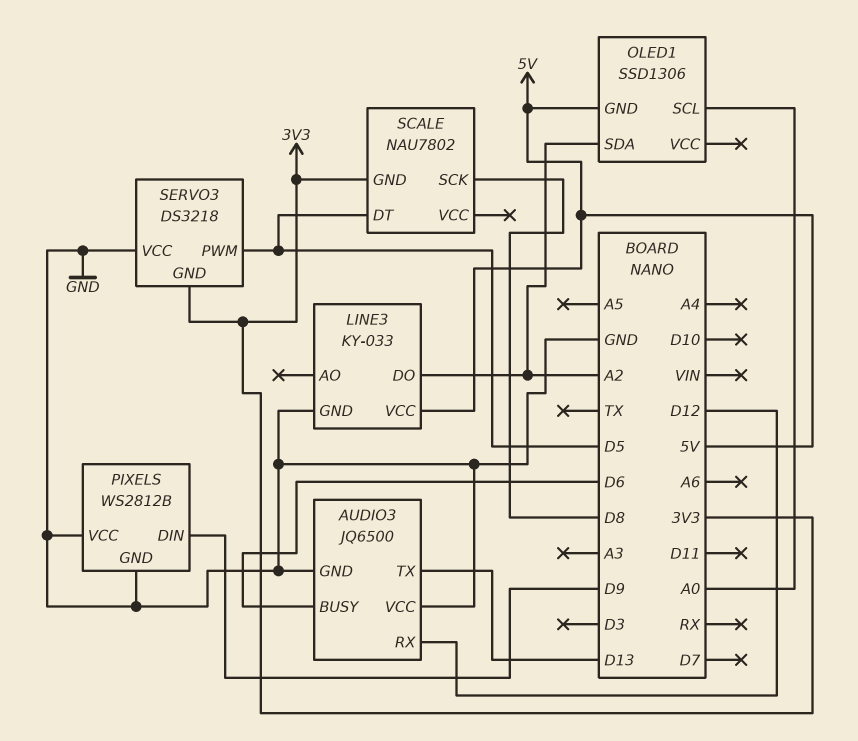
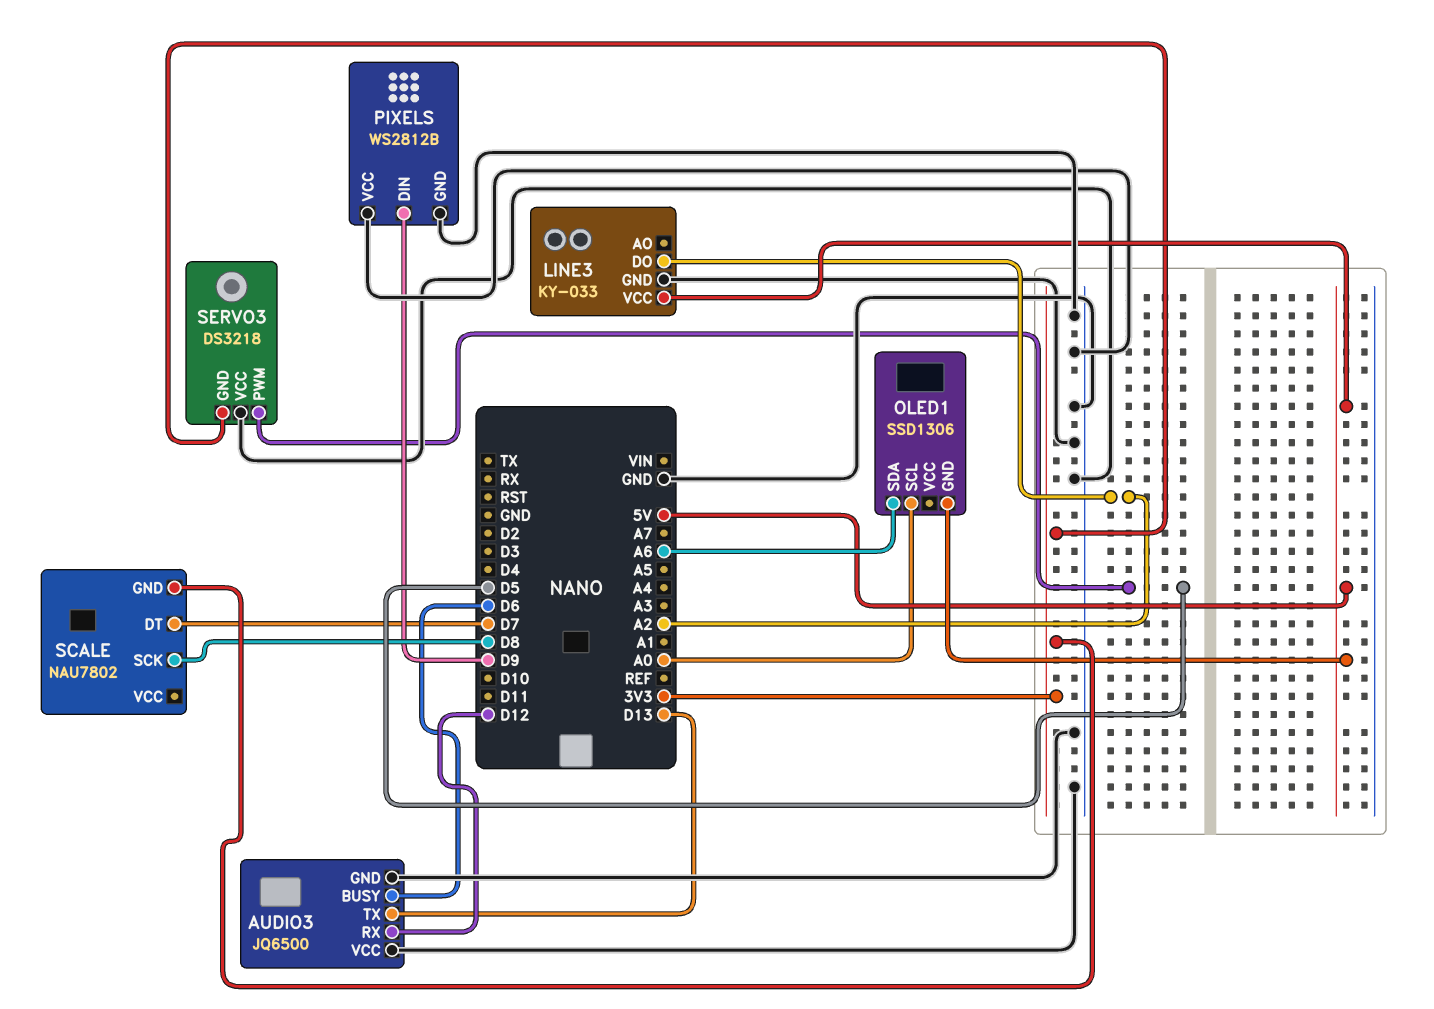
OLED1 pin SDA: A2 -> A6
SCALE pin DT: D5 -> D7

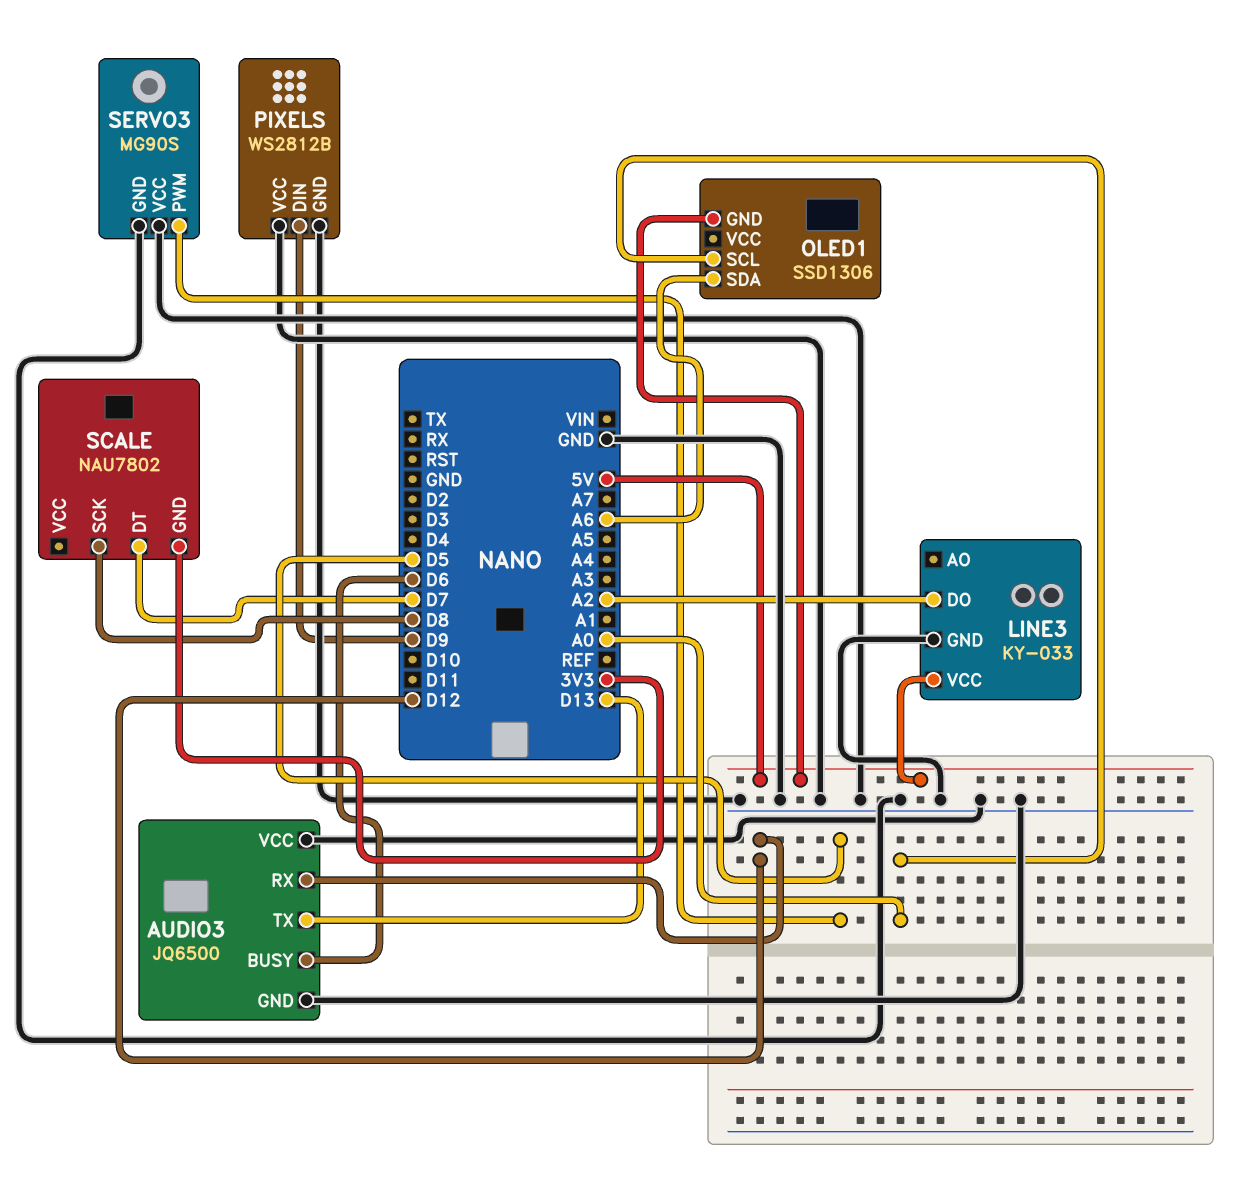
SERVO3: DS3218 -> MG90S
SERVO3 pin GND: 3V3 -> GND

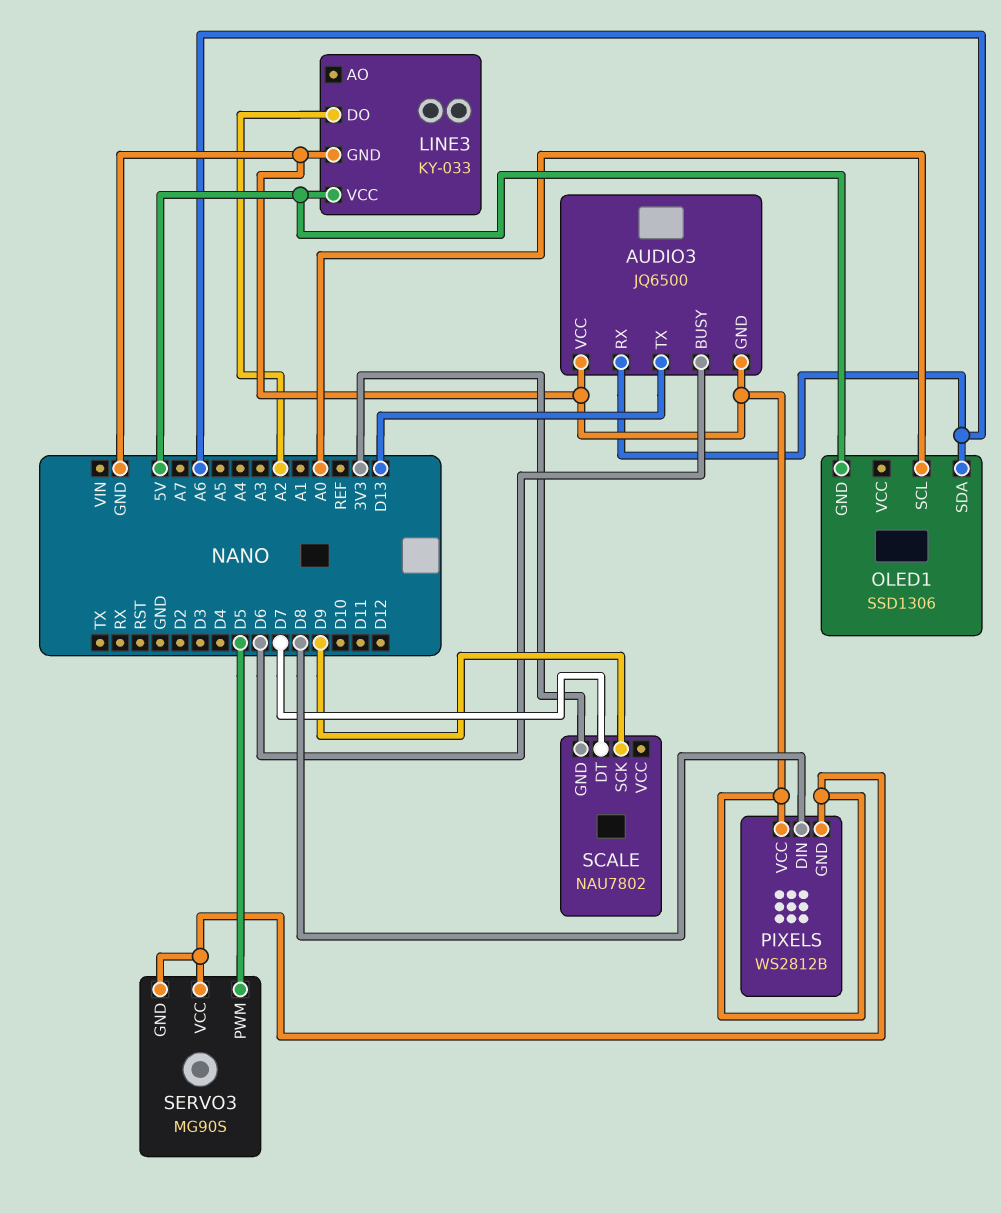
AUDIO3 pin RX: D12 -> A6
PIXELS pin DIN: D9 -> D8
SCALE pin SCK: D8 -> D9

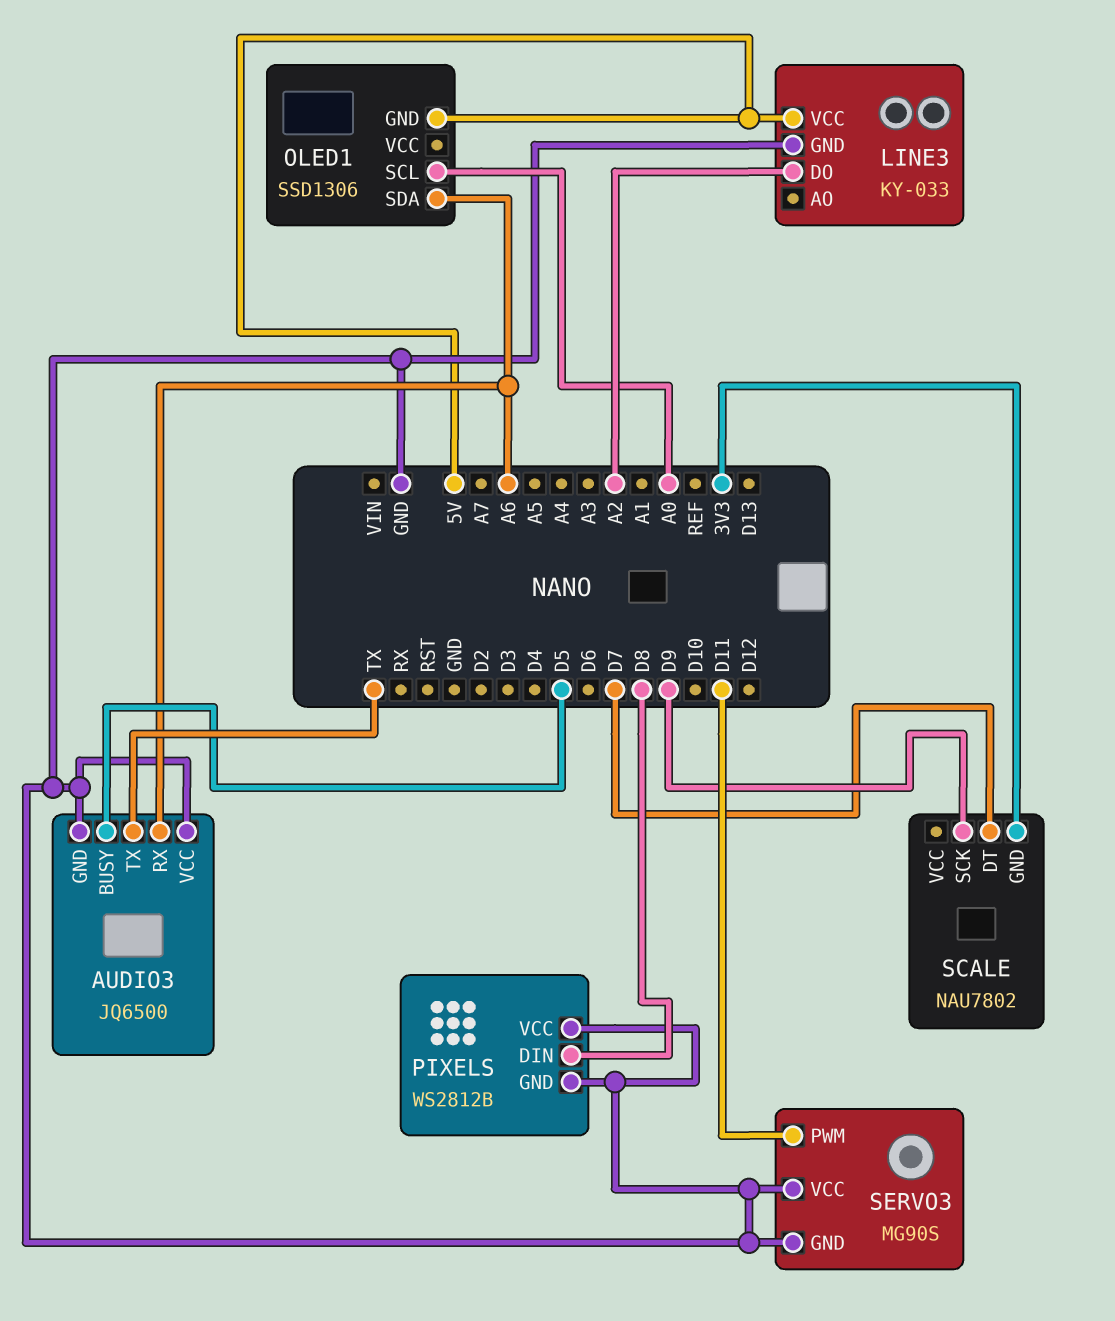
AUDIO3 pin BUSY: D6 -> D5
AUDIO3 pin TX: D13 -> TX
SERVO3 pin PWM: D5 -> D11

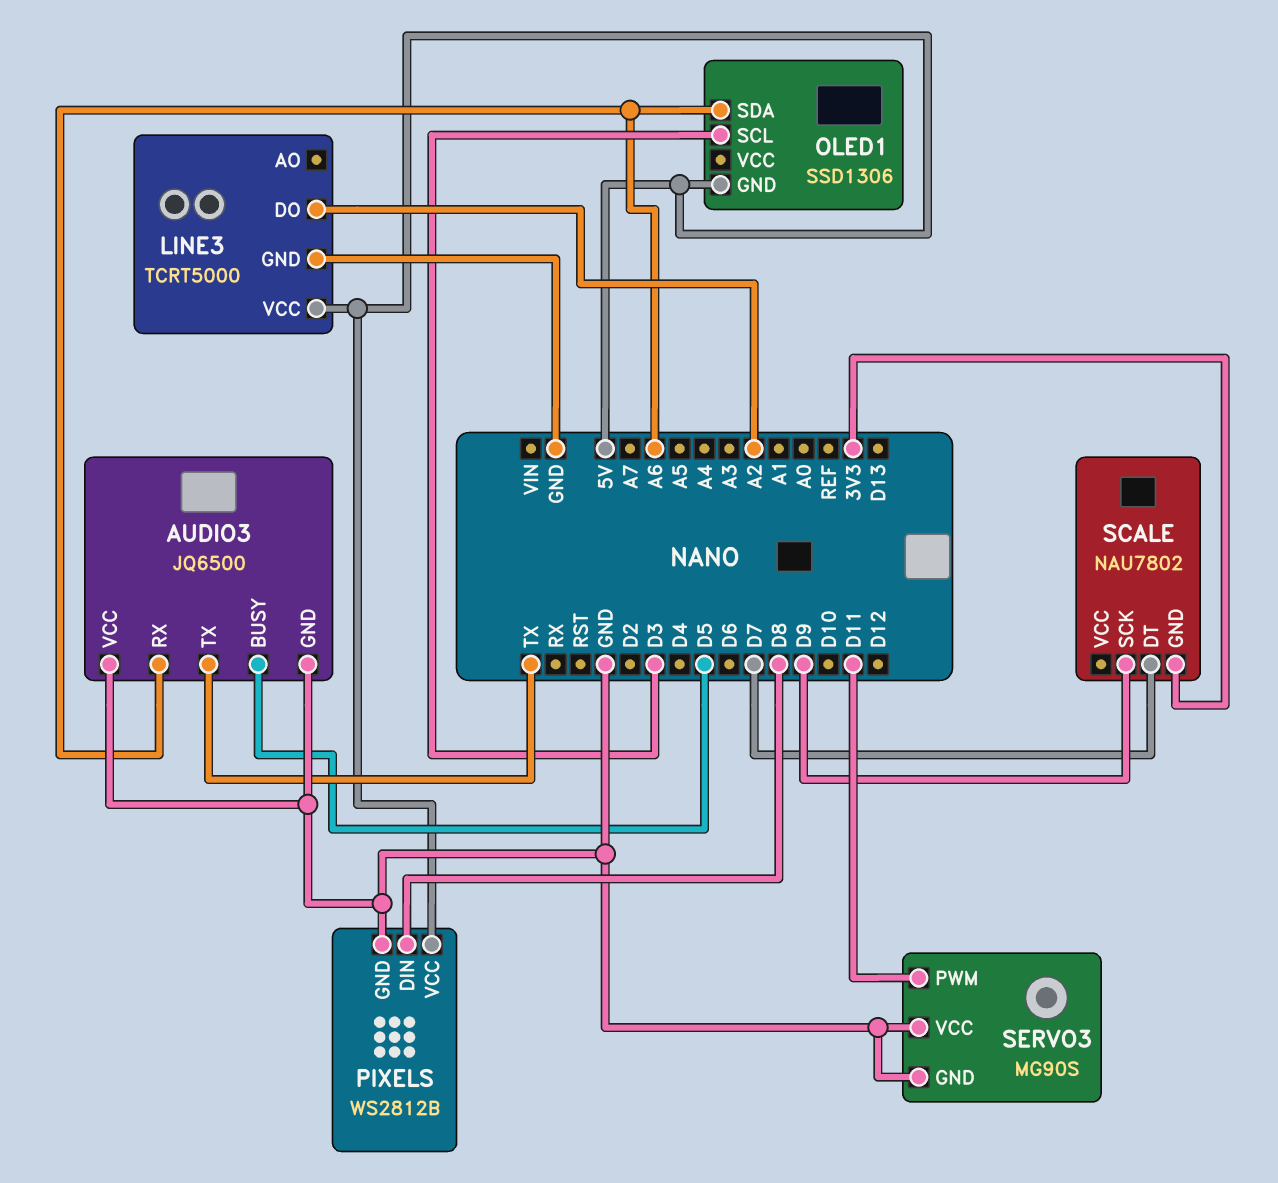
LINE3: KY-033 -> TCRT5000
OLED1 pin SCL: A0 -> D3
PIXELS pin VCC: GND -> 5V

